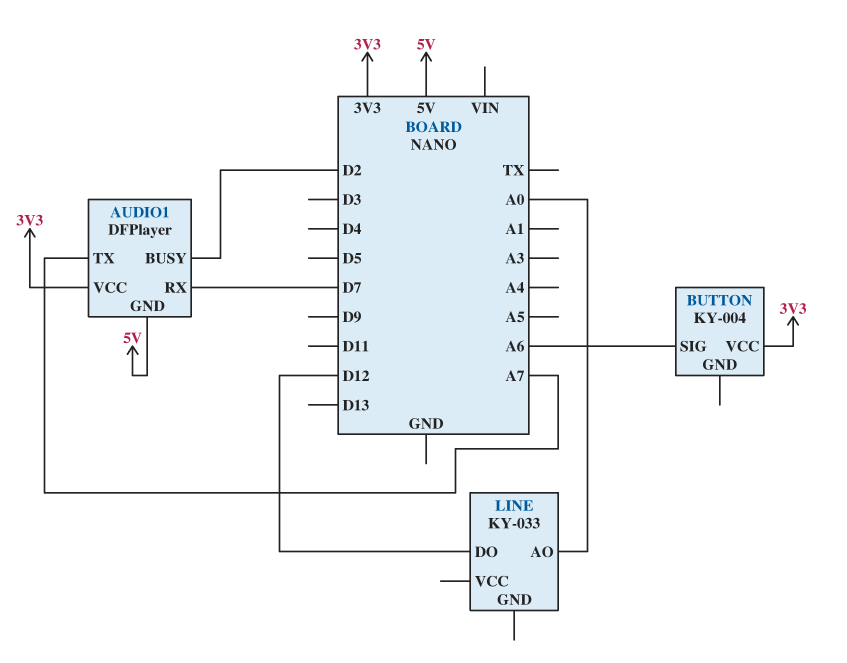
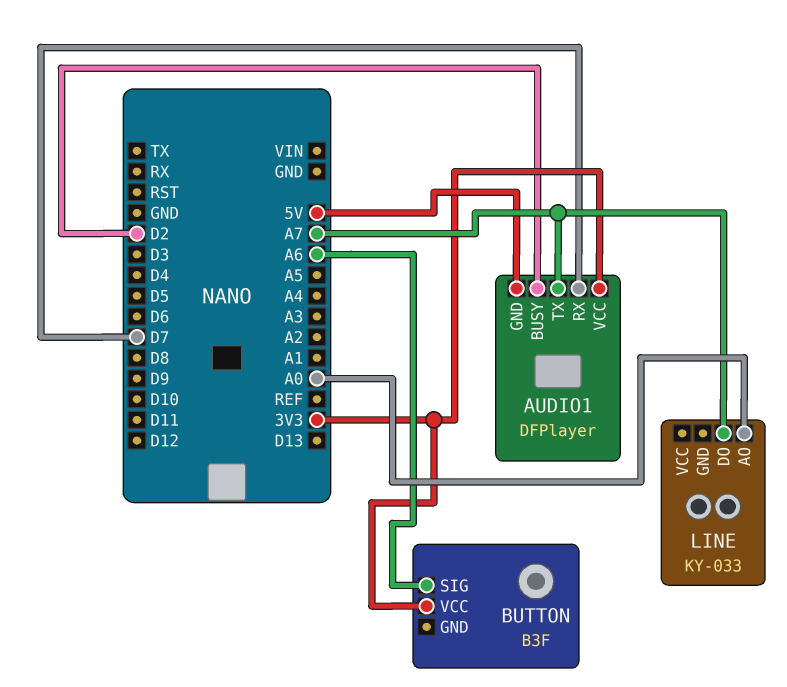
BUTTON: KY-004 -> B3F
LINE pin DO: D12 -> A7

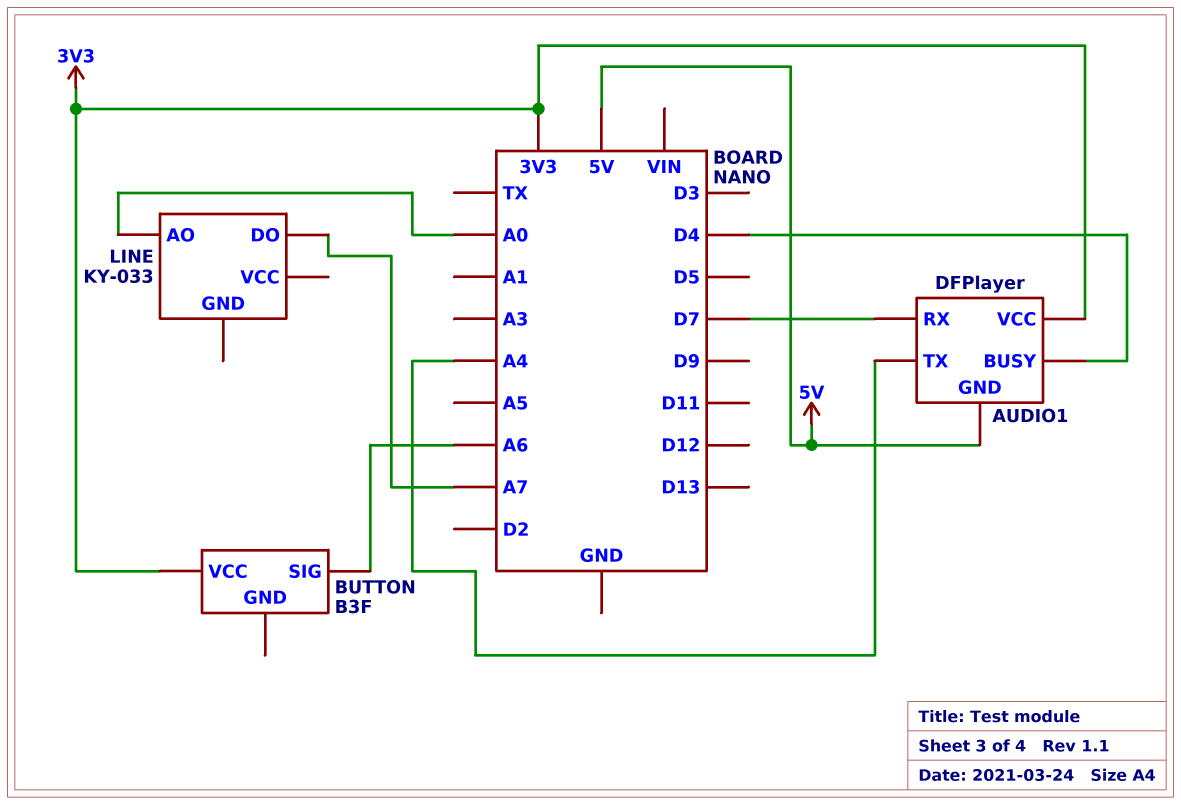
AUDIO1 pin BUSY: D2 -> D4
AUDIO1 pin TX: A7 -> A4

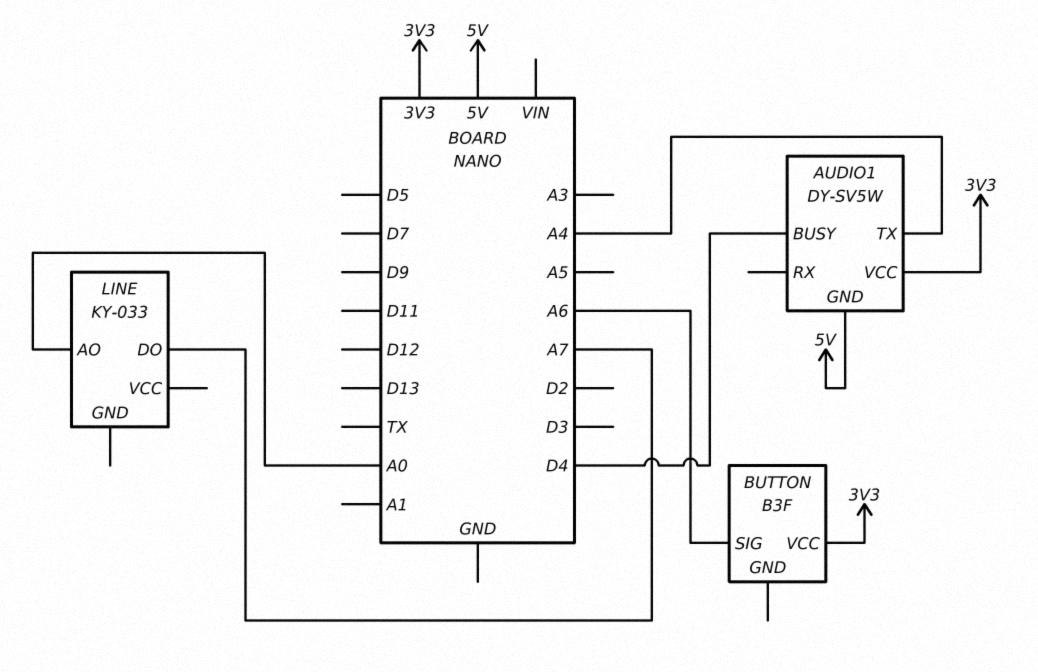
AUDIO1: DFPlayer -> DY-SV5W
AUDIO1 pin RX: D7 -> none

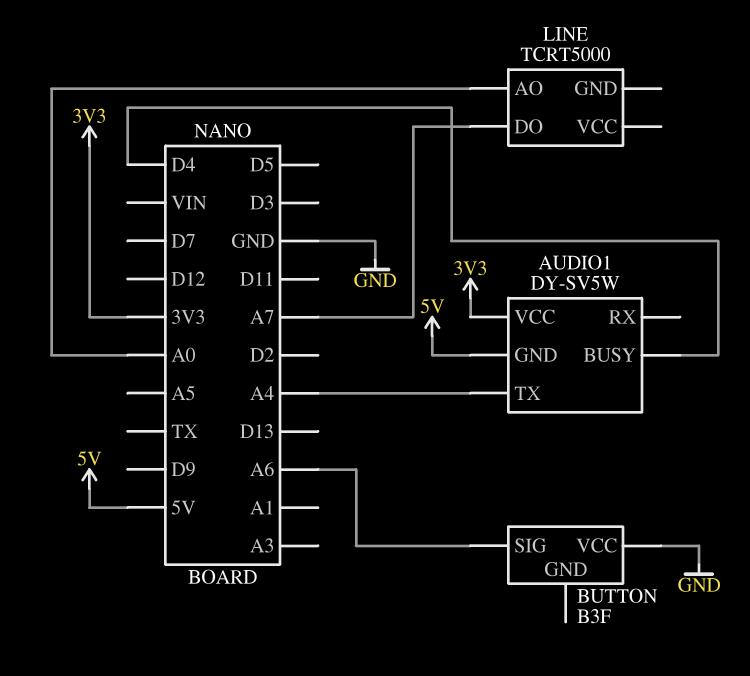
BUTTON pin VCC: 3V3 -> GND
LINE: KY-033 -> TCRT5000

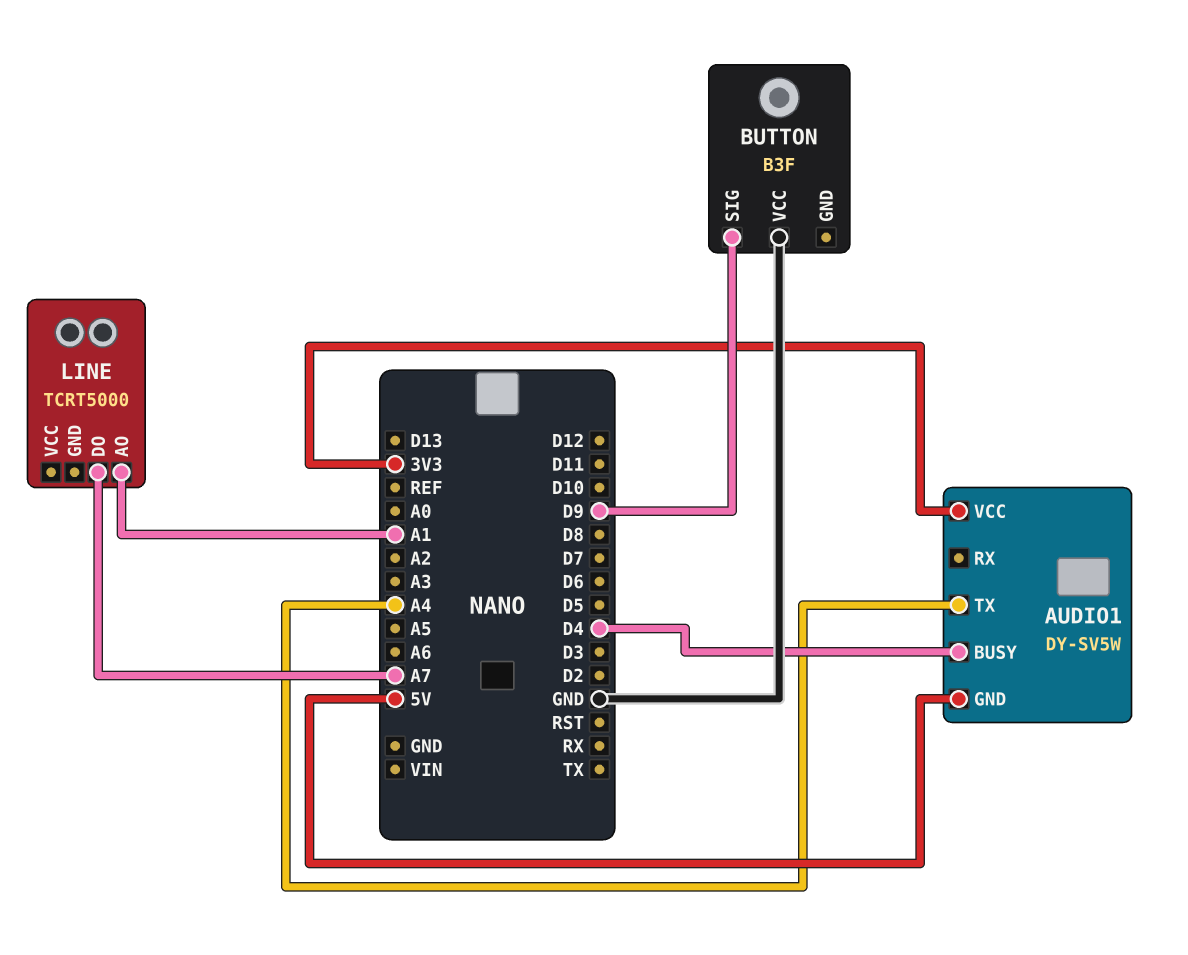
BUTTON pin SIG: A6 -> D9
LINE pin AO: A0 -> A1

